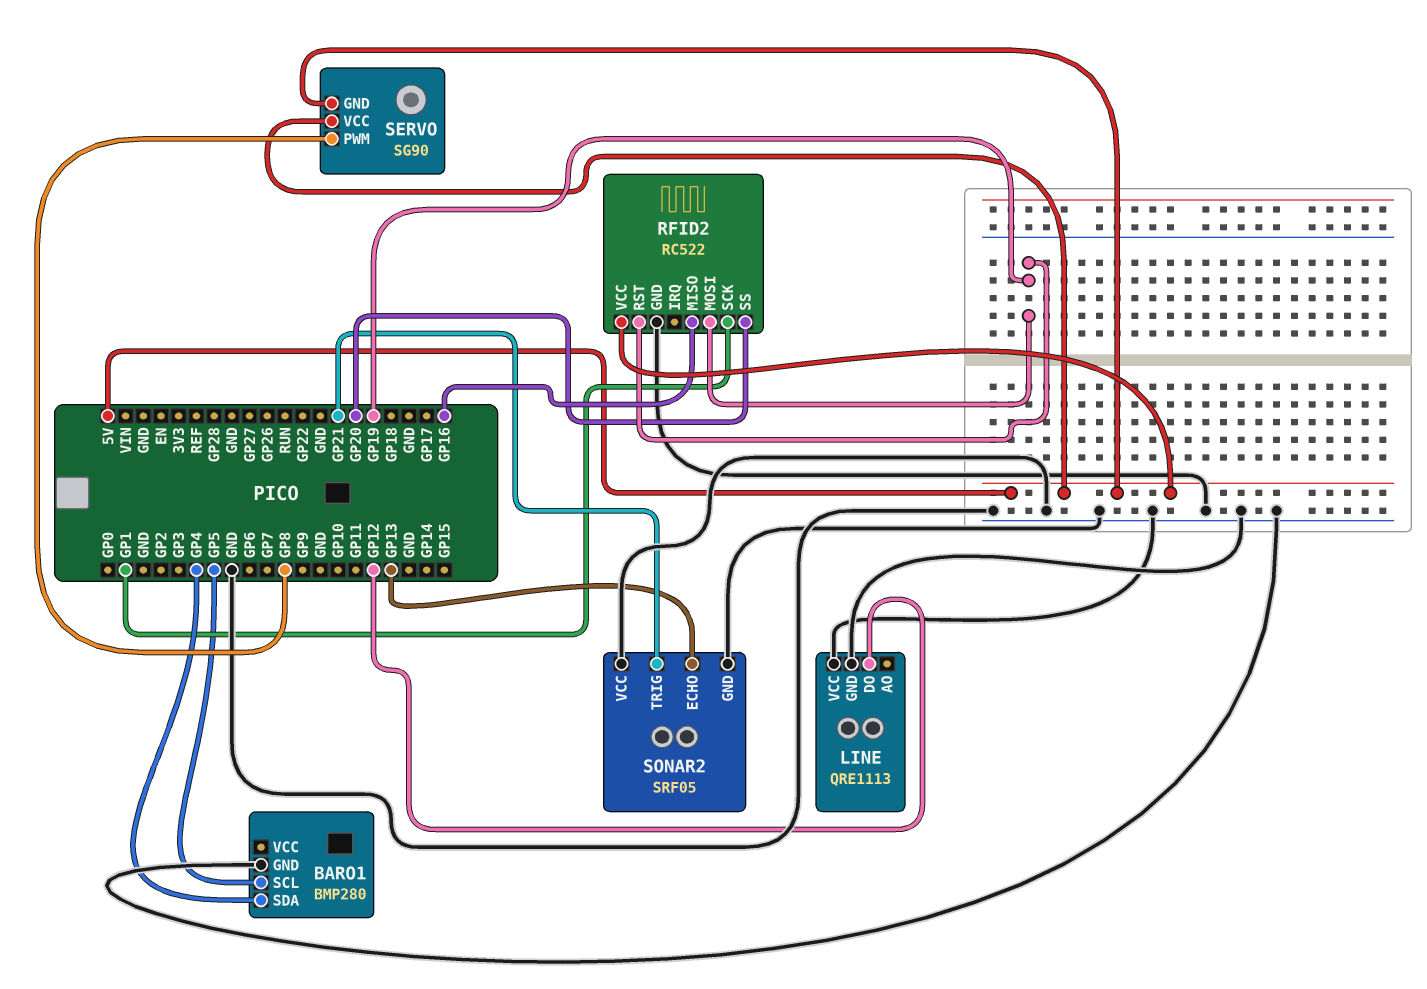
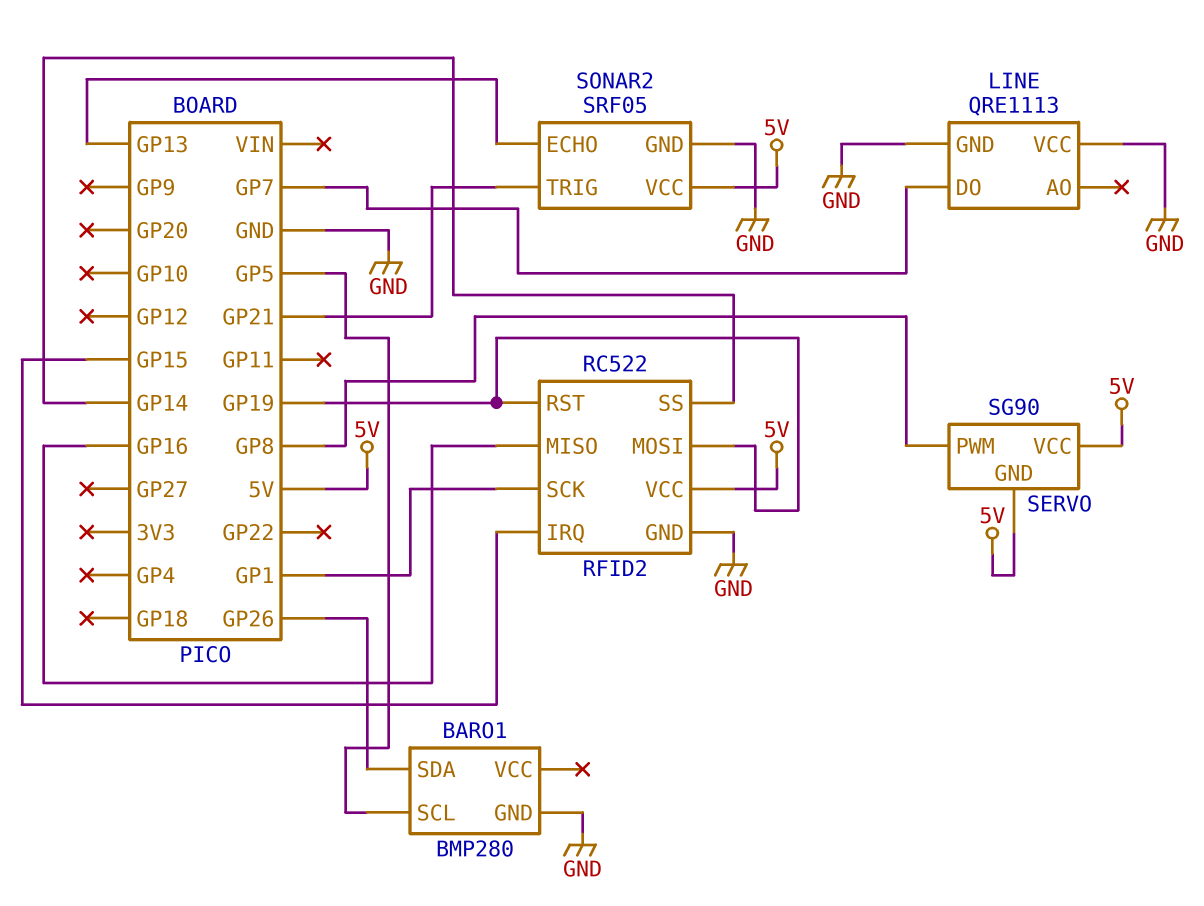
BARO1 pin SDA: GP4 -> GP26
LINE pin DO: GP12 -> GP7
RFID2 pin IRQ: none -> GP15
RFID2 pin SS: GP20 -> GP14
SONAR2 pin VCC: GND -> 5V

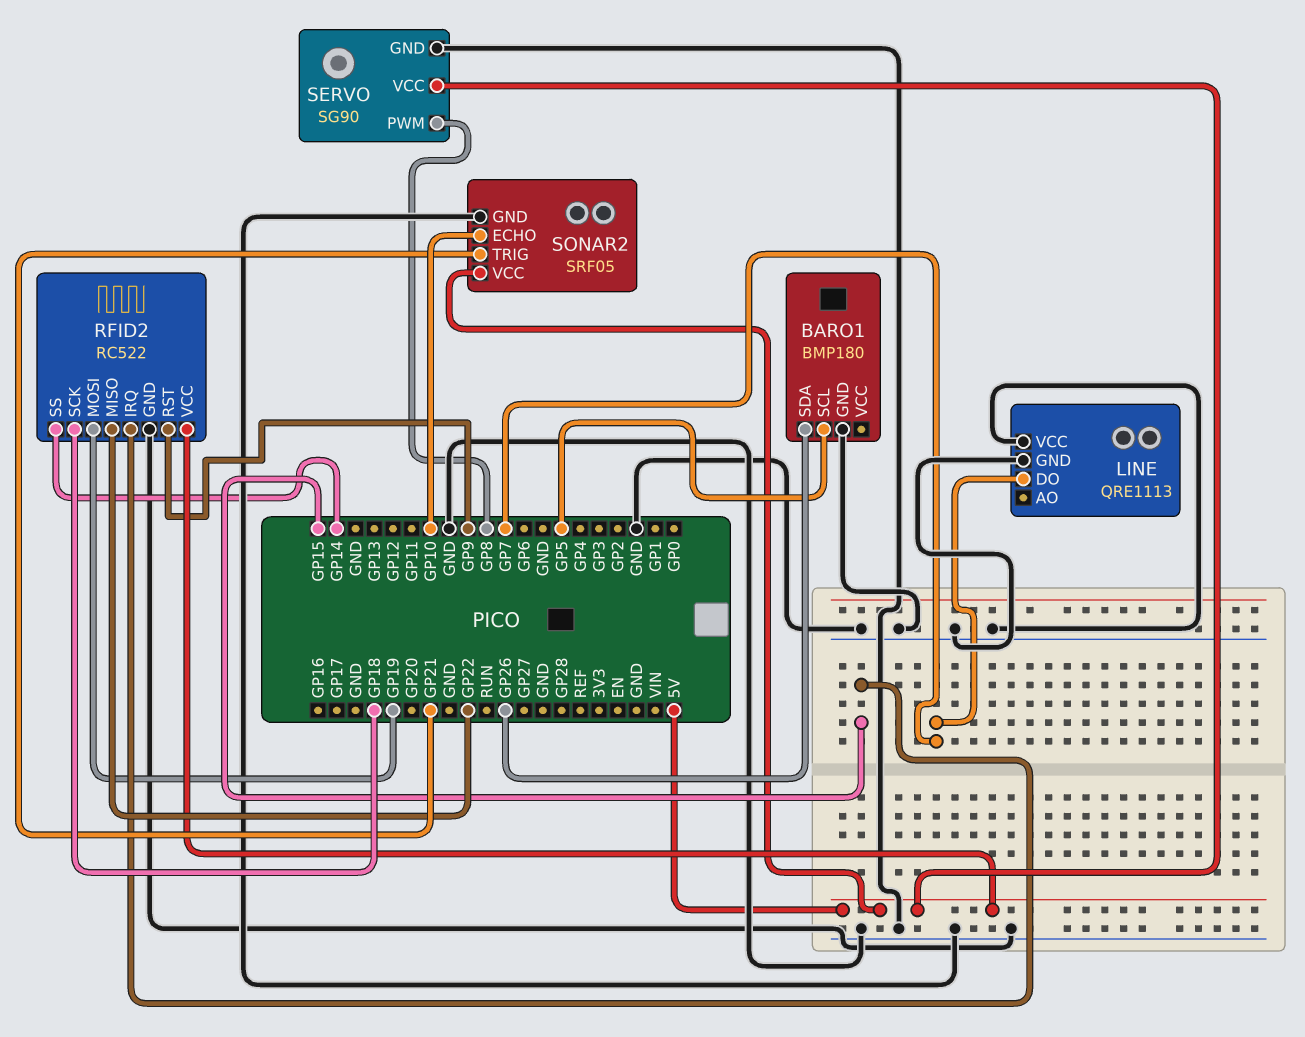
BARO1: BMP280 -> BMP180
RFID2 pin MISO: GP16 -> GP22
RFID2 pin RST: GP19 -> GP9
RFID2 pin SCK: GP1 -> GP18
SERVO pin GND: 5V -> GND
SONAR2 pin ECHO: GP13 -> GP10

